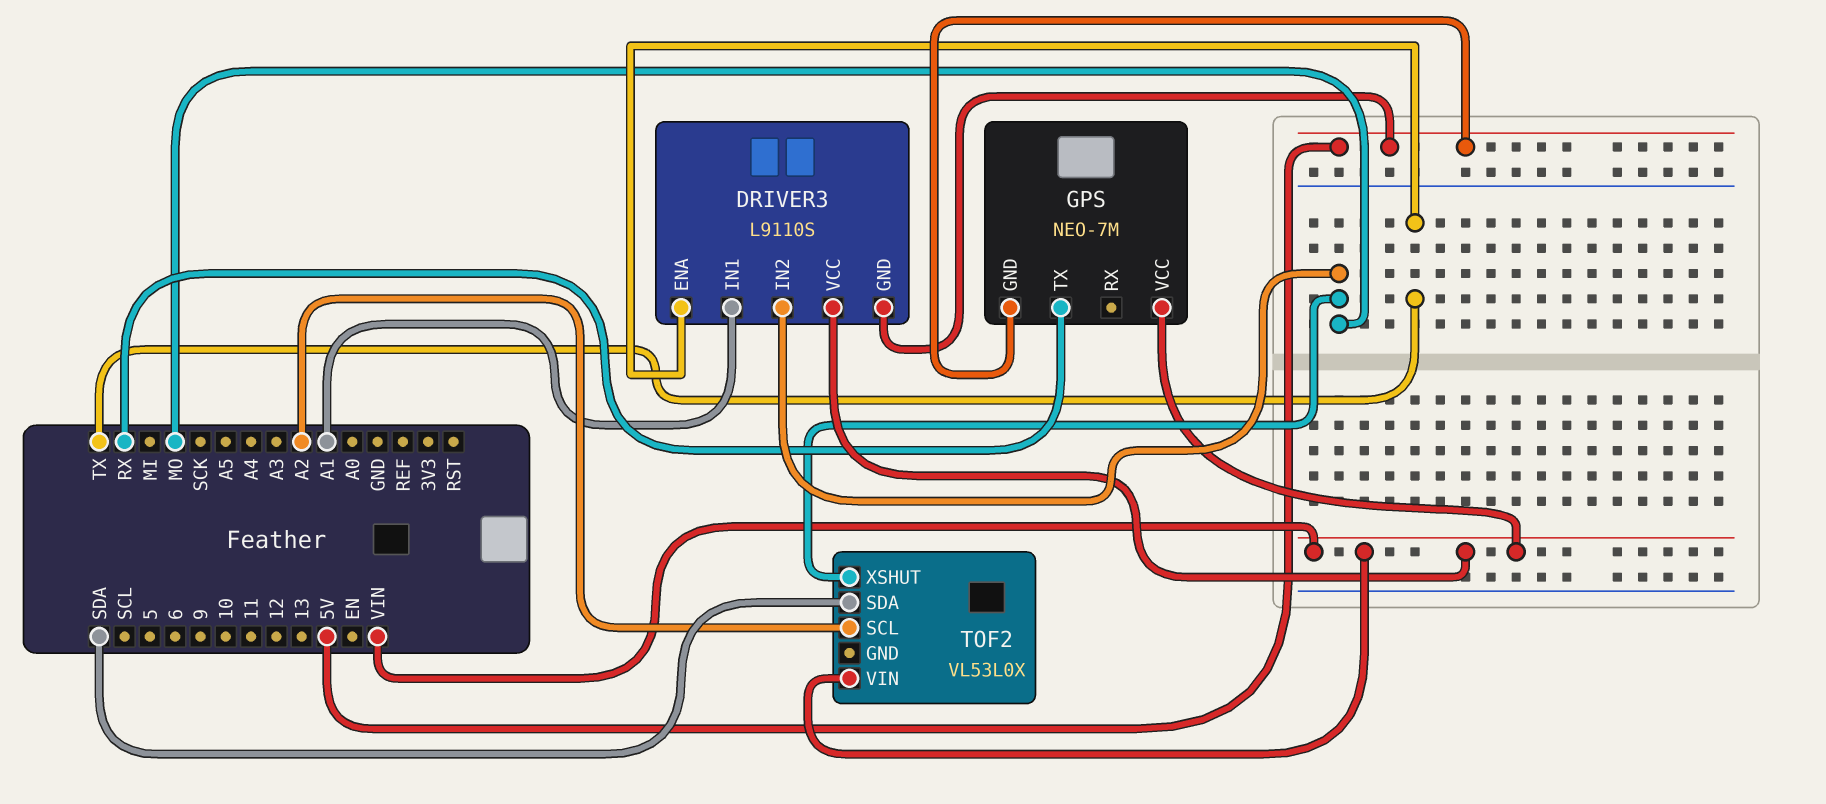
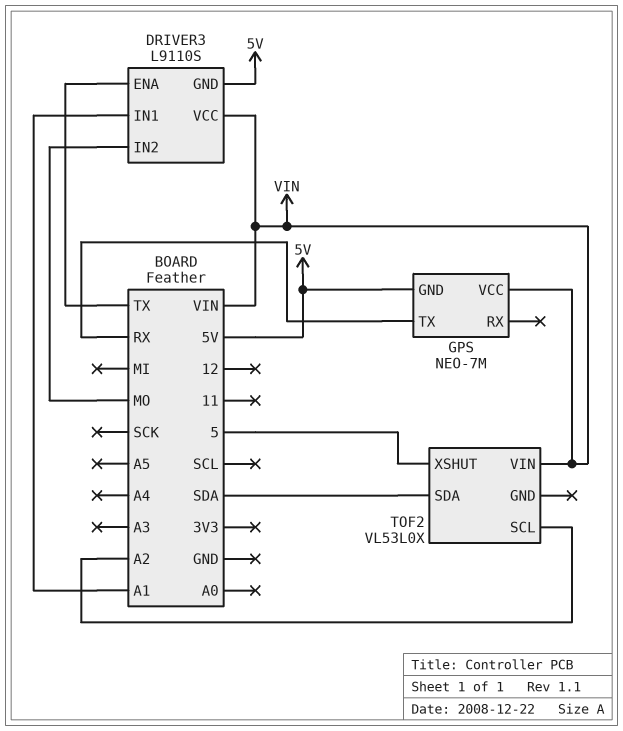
TOF2 pin XSHUT: MO -> 5

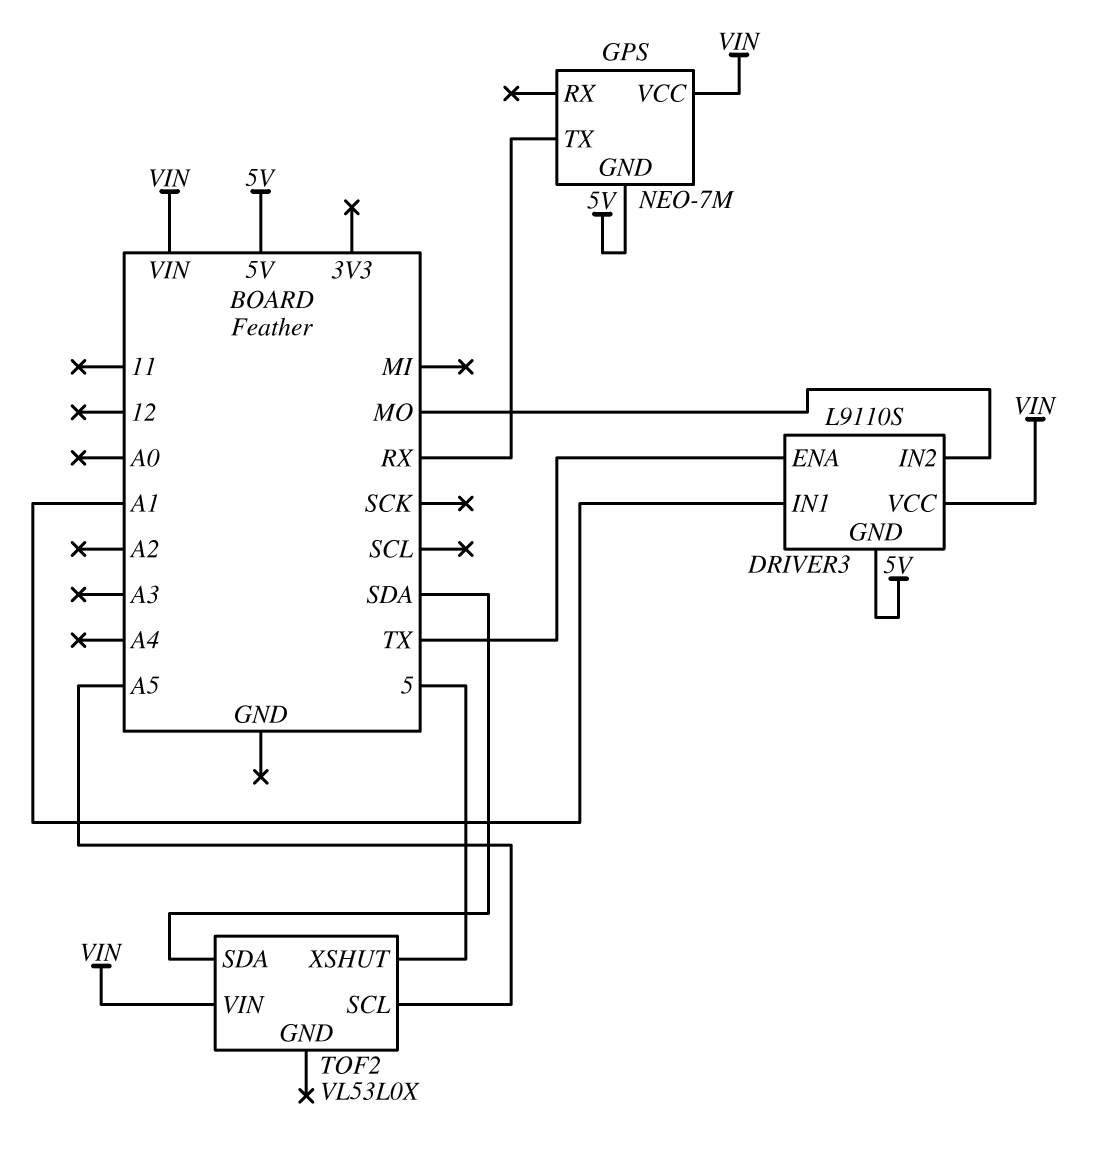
TOF2 pin SCL: A2 -> A5

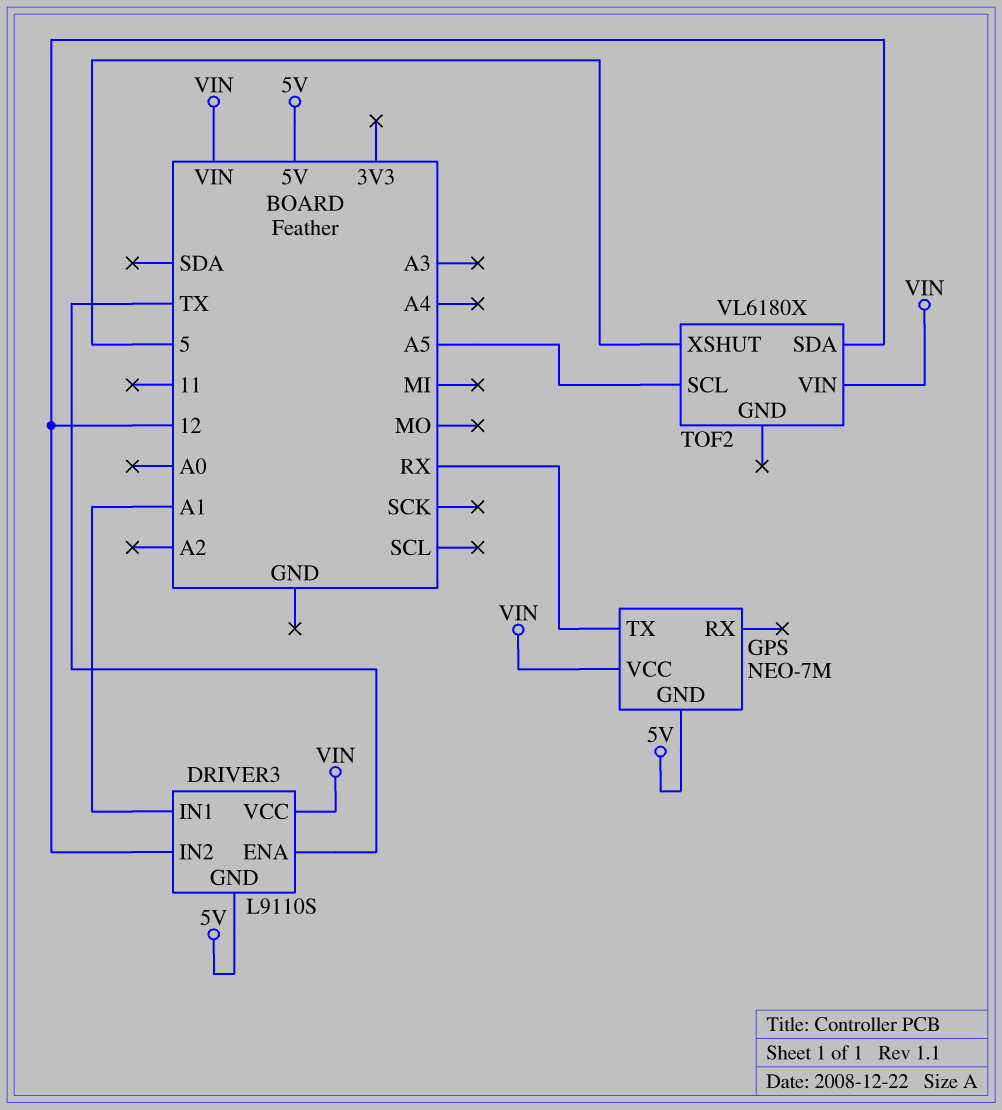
DRIVER3 pin IN2: MO -> 12
TOF2: VL53L0X -> VL6180X
TOF2 pin SDA: SDA -> 12

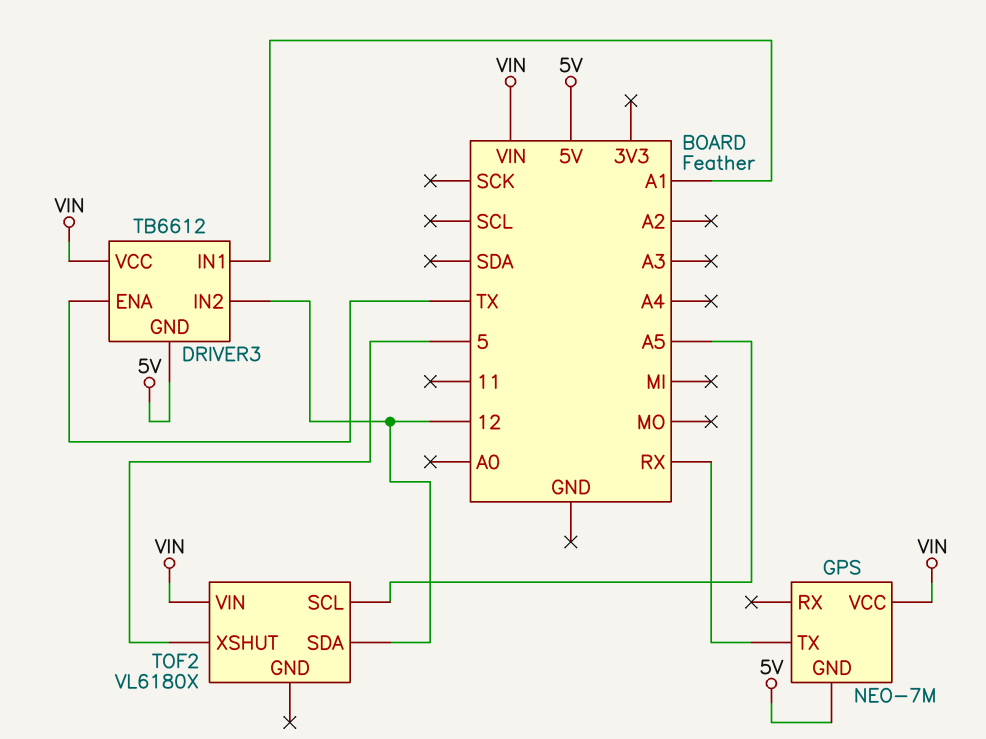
DRIVER3: L9110S -> TB6612

